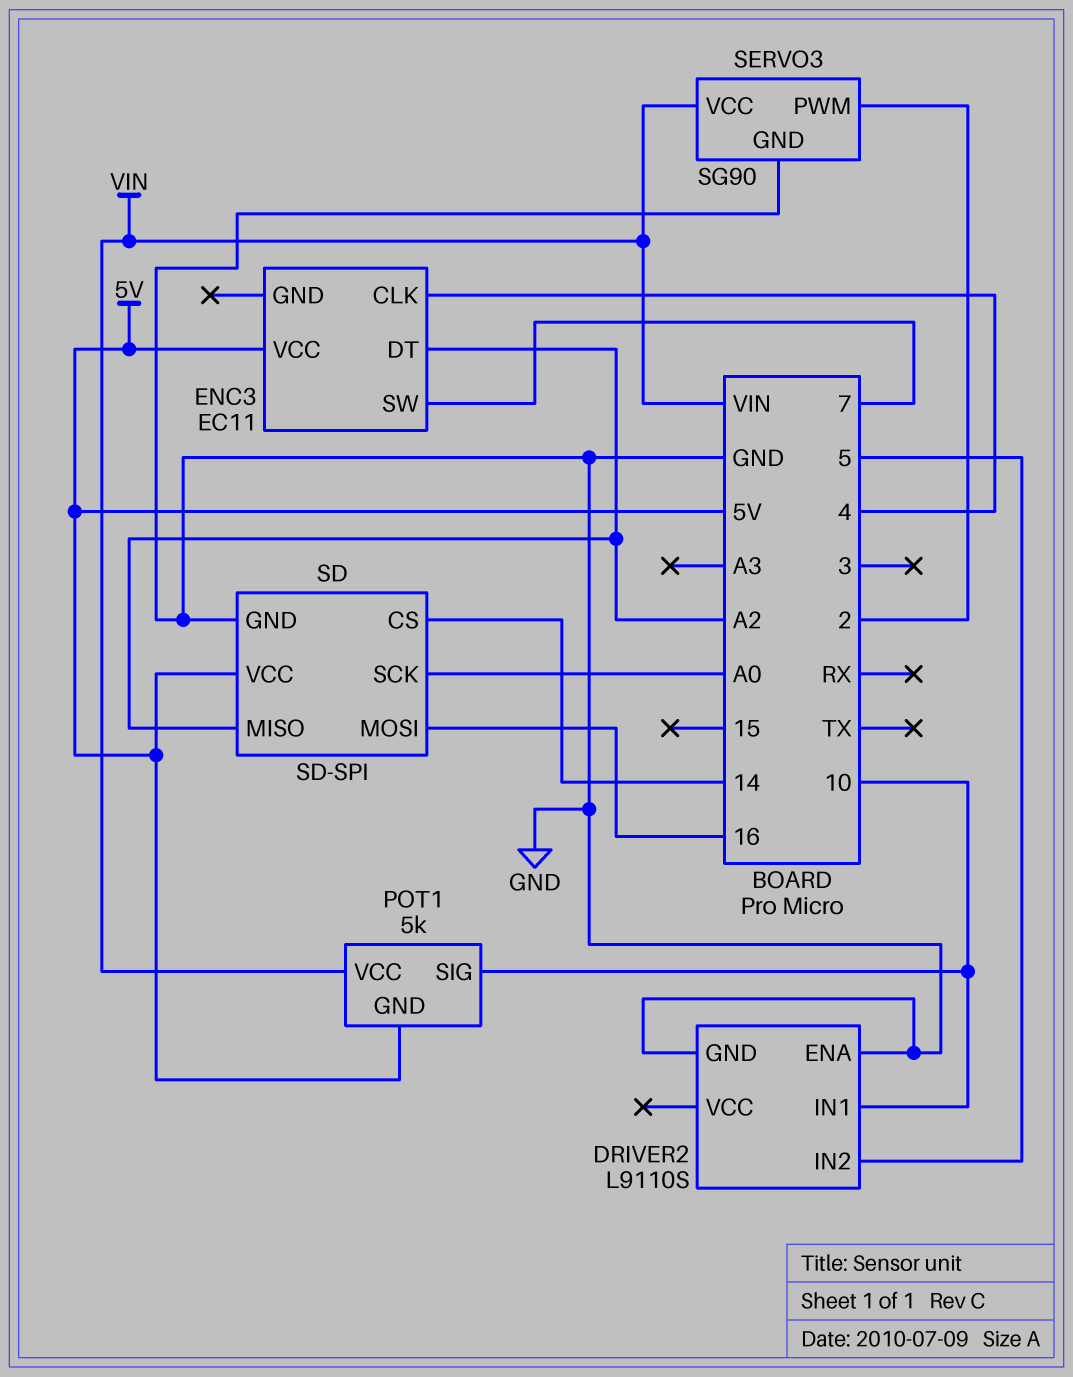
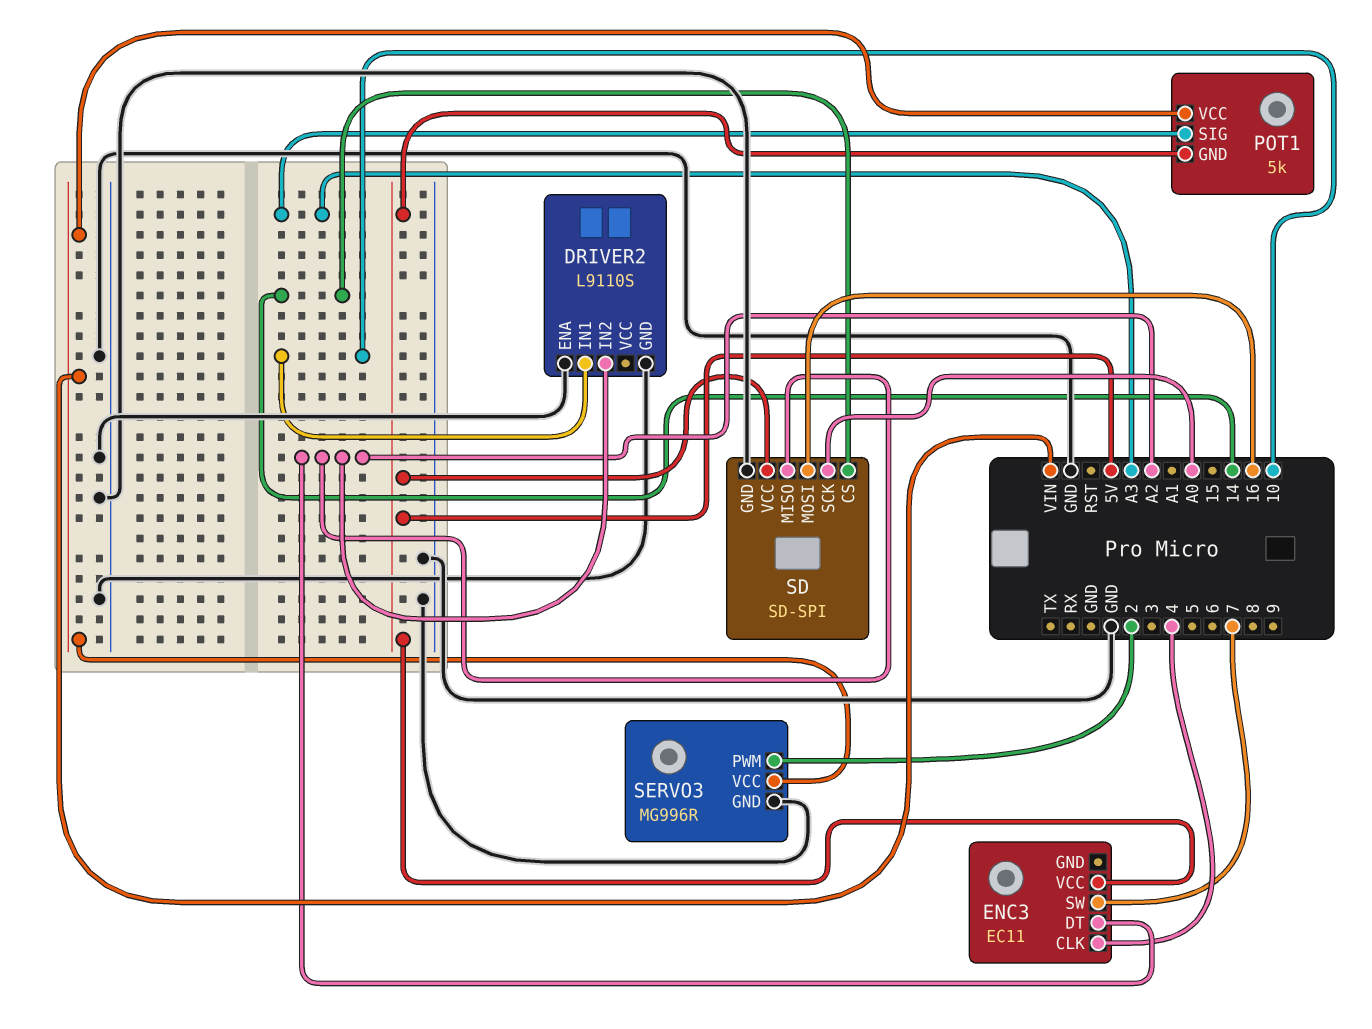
DRIVER2 pin IN2: 5 -> A2
POT1 pin SIG: 10 -> A3
SERVO3: SG90 -> MG996R

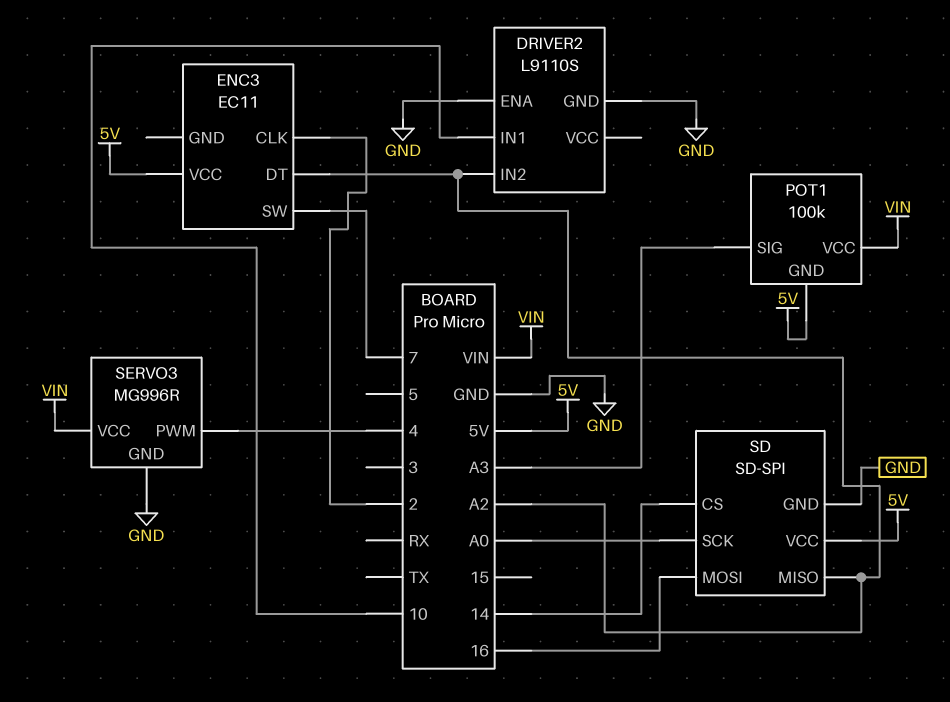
ENC3 pin CLK: 4 -> 2
POT1: 5k -> 100k
SERVO3 pin PWM: 2 -> 4

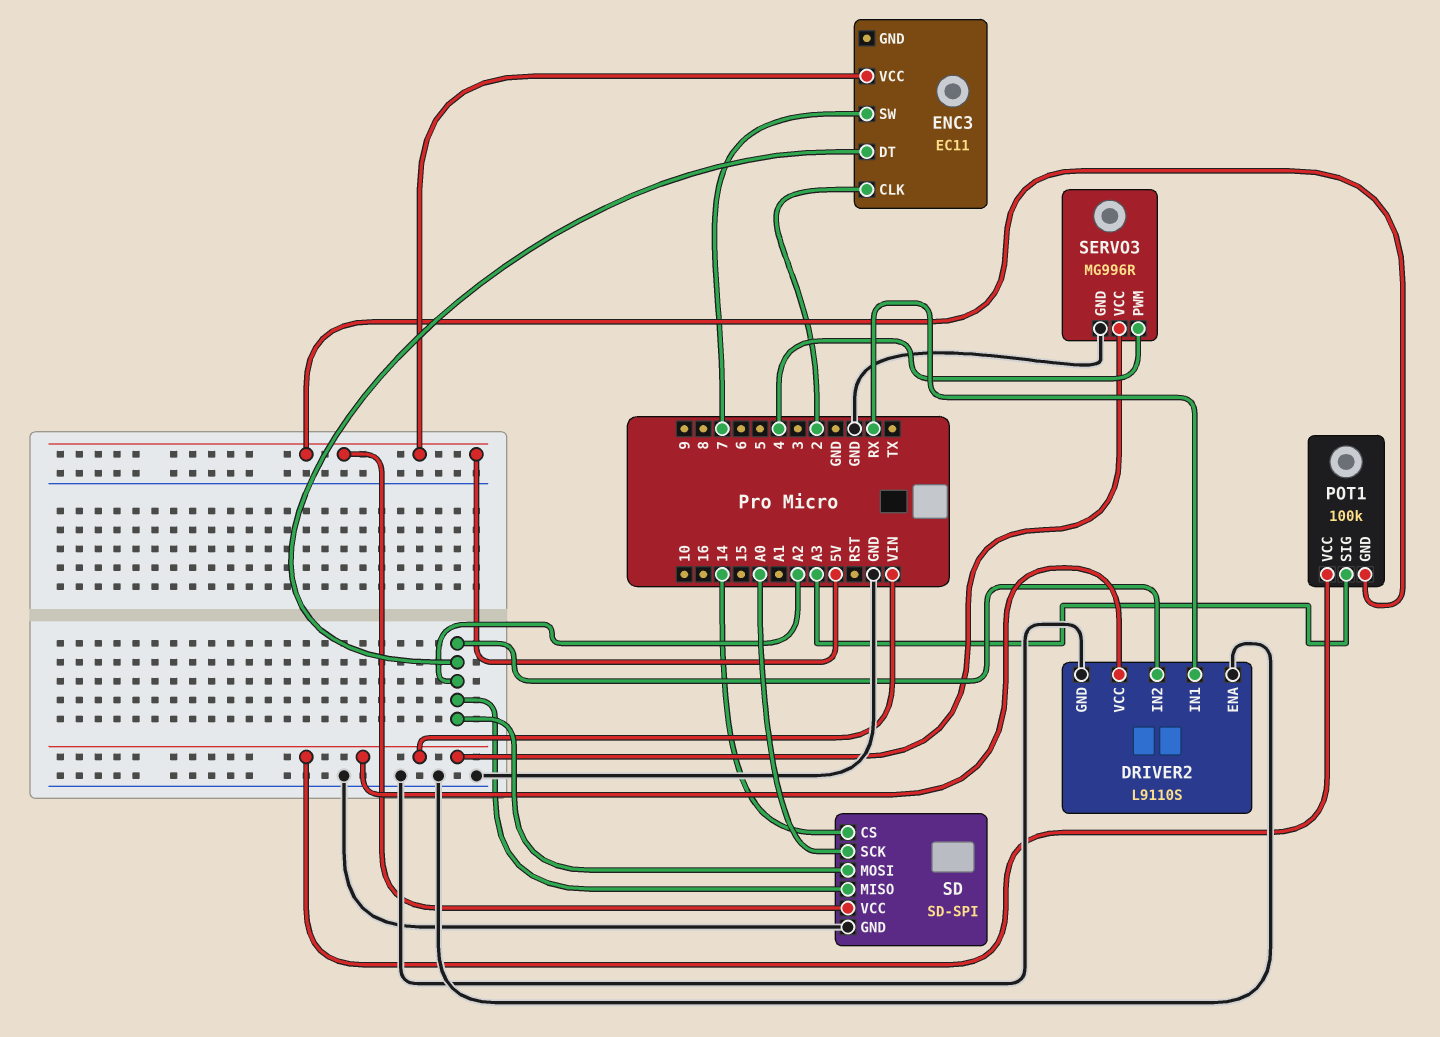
DRIVER2 pin IN1: 10 -> RX
DRIVER2 pin VCC: none -> VIN
SD pin MOSI: 16 -> A2

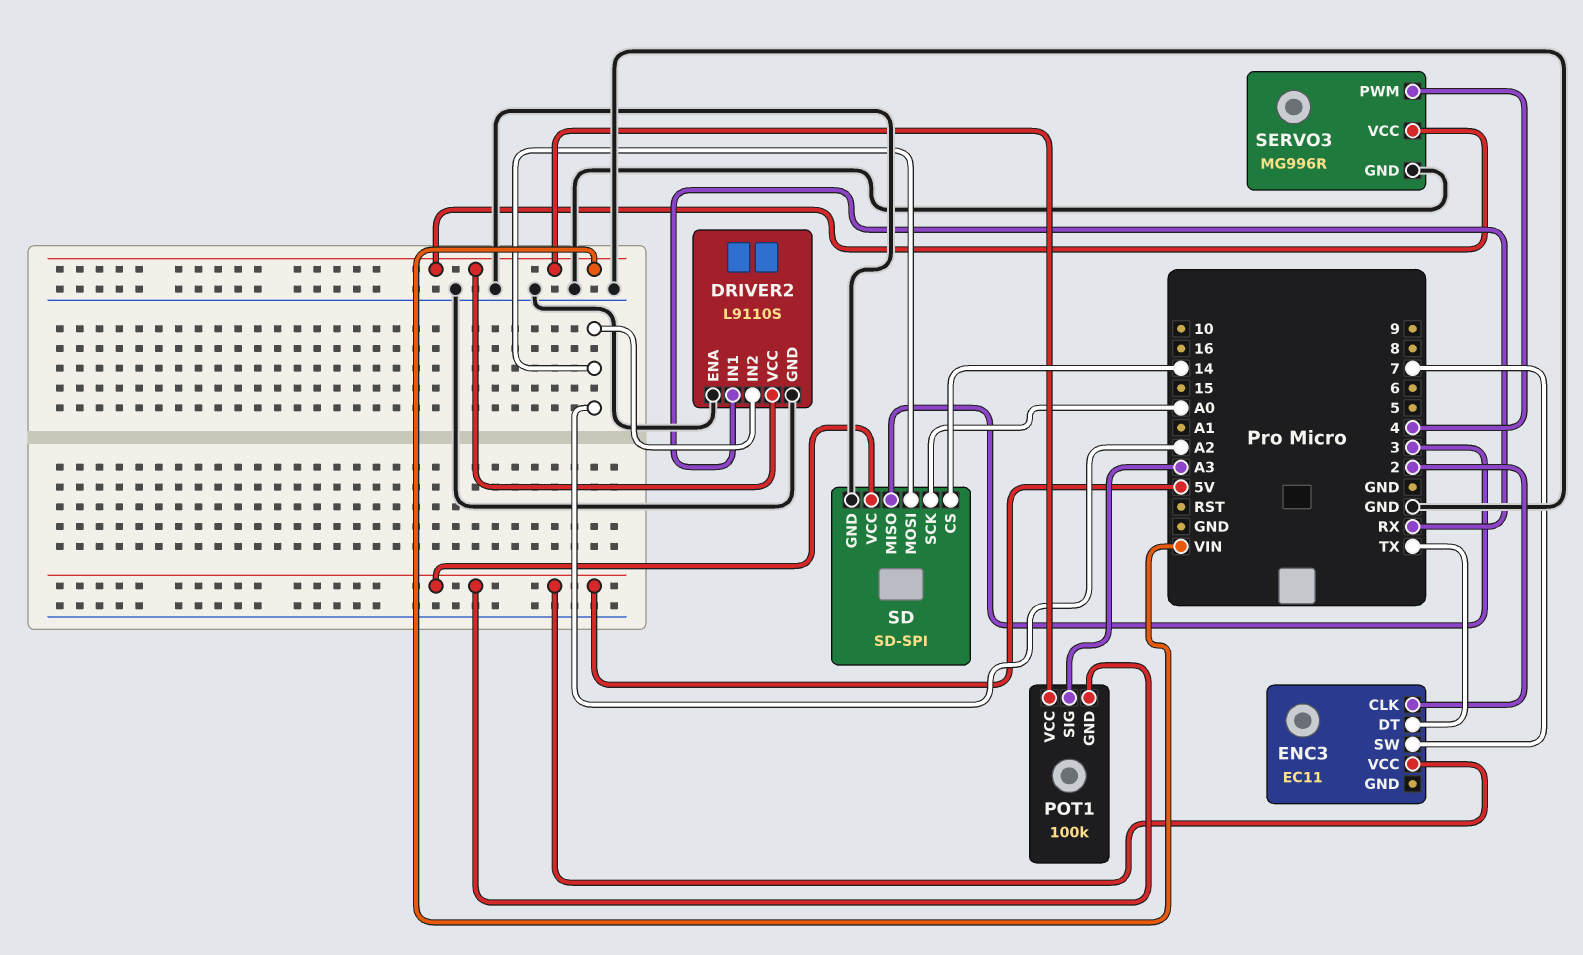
ENC3 pin DT: A2 -> TX
SD pin MISO: A2 -> 3

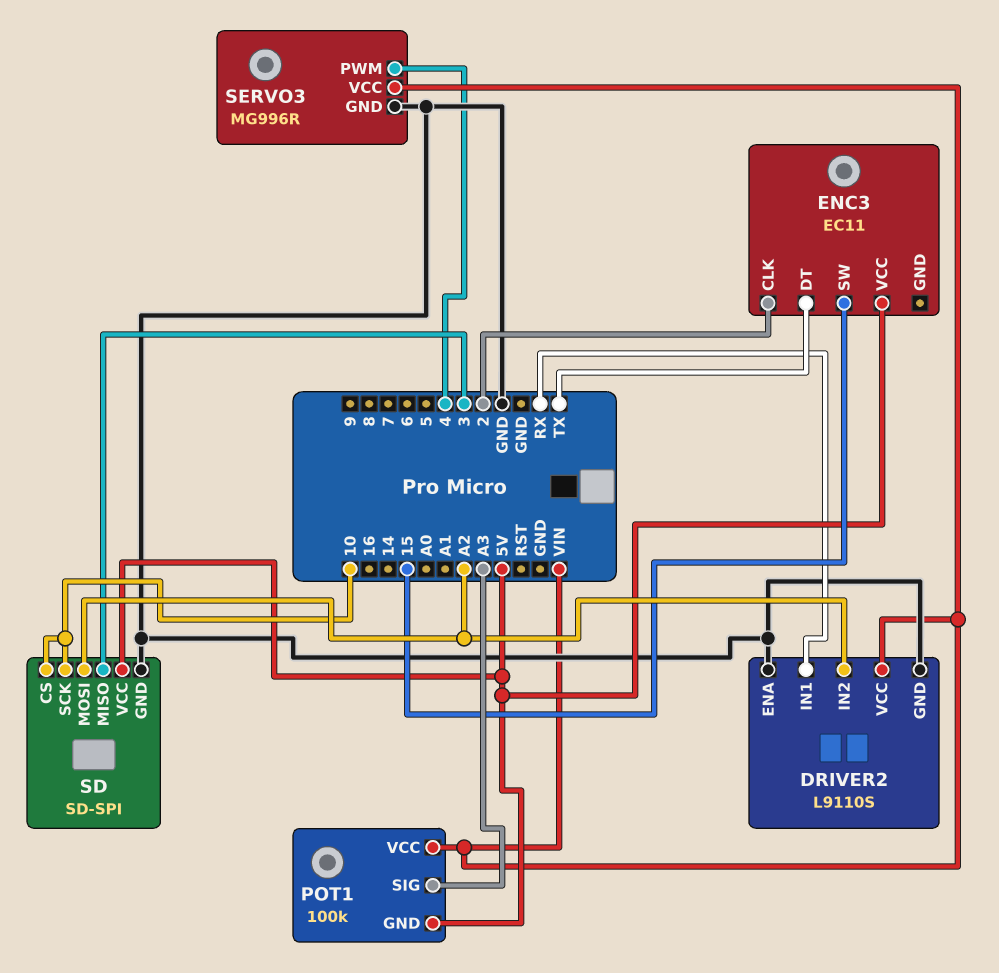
ENC3 pin SW: 7 -> 15
SD pin CS: 14 -> 10
SD pin SCK: A0 -> 10

